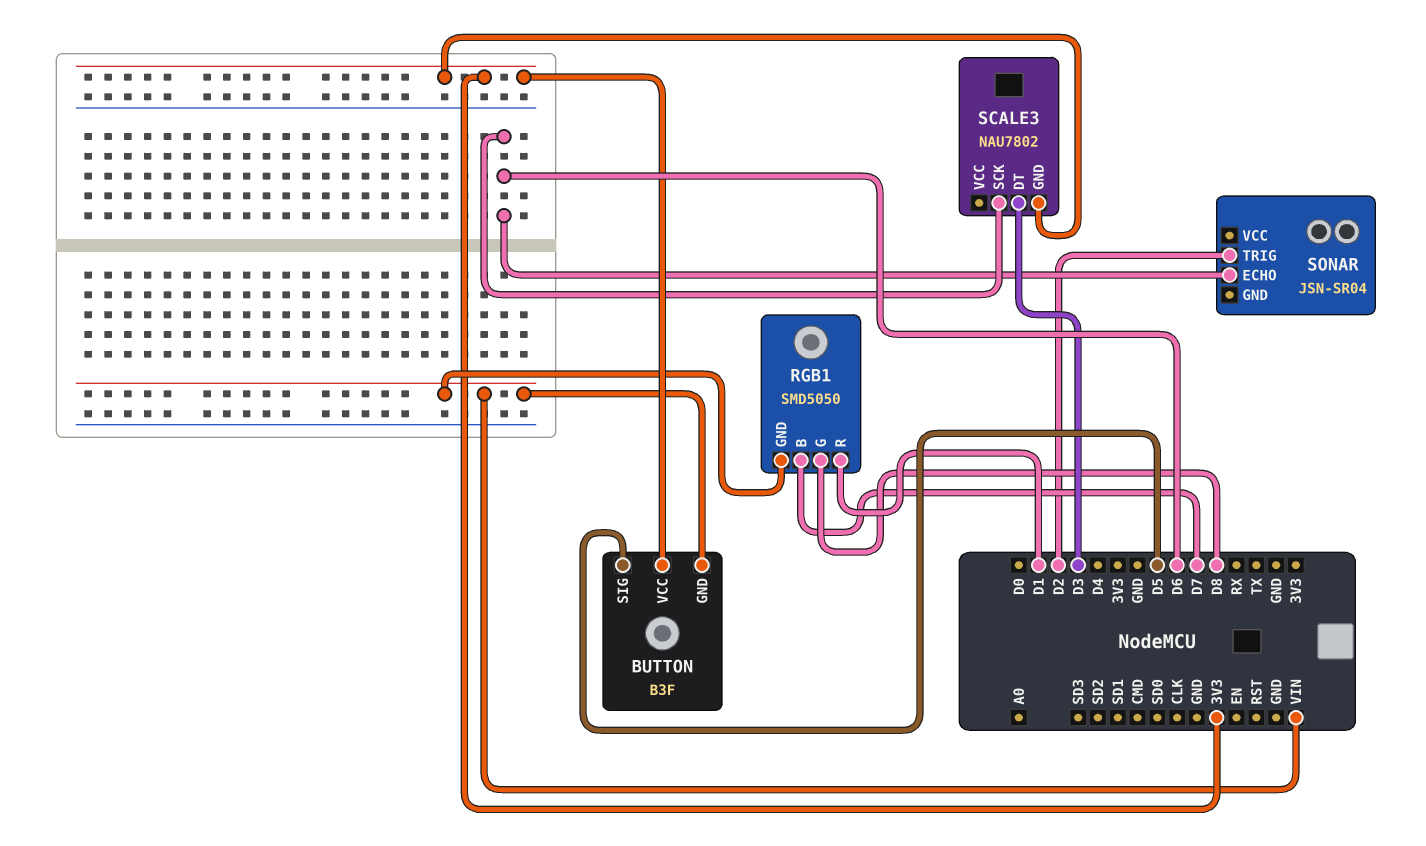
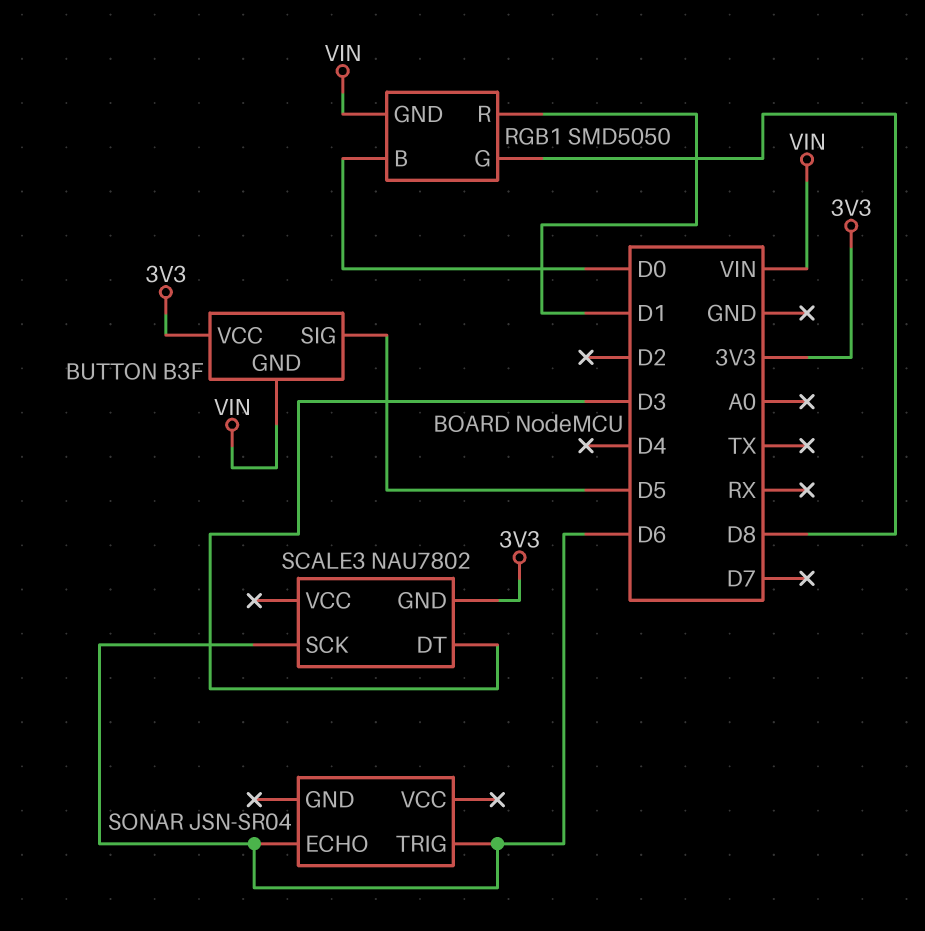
RGB1 pin B: D7 -> D0
SONAR pin TRIG: D2 -> D6

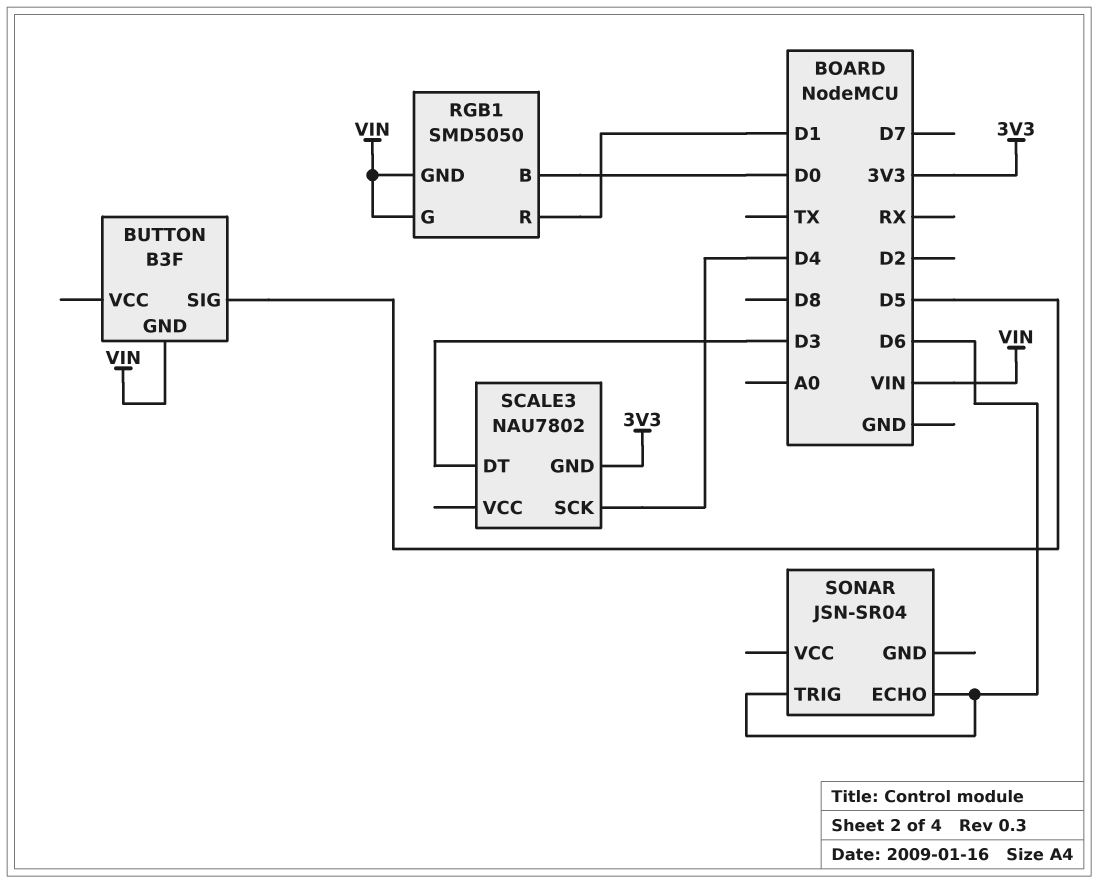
BUTTON pin VCC: 3V3 -> none
RGB1 pin G: D8 -> VIN
SCALE3 pin SCK: D6 -> D4

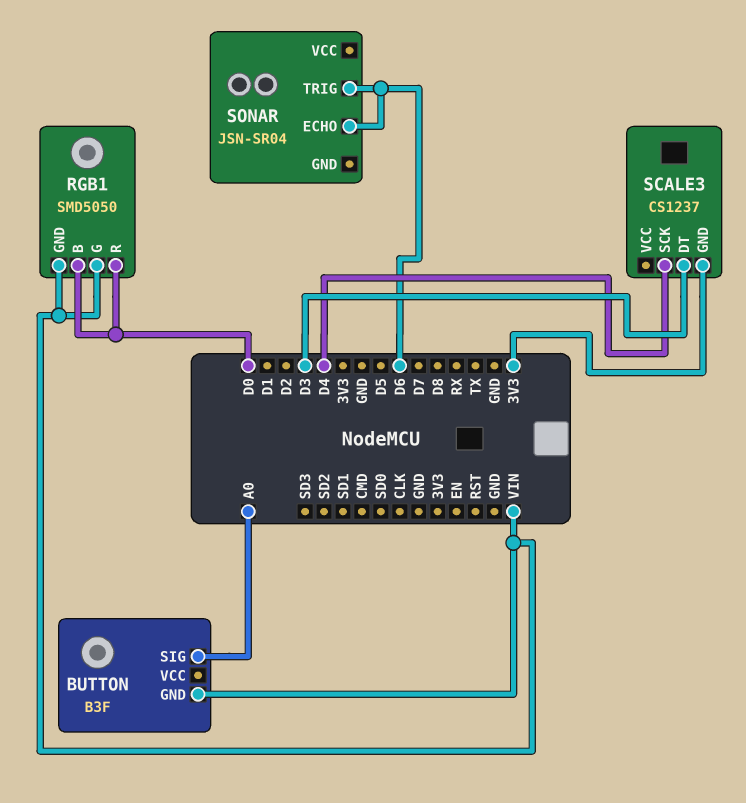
BUTTON pin SIG: D5 -> A0
RGB1 pin R: D1 -> D0
SCALE3: NAU7802 -> CS1237

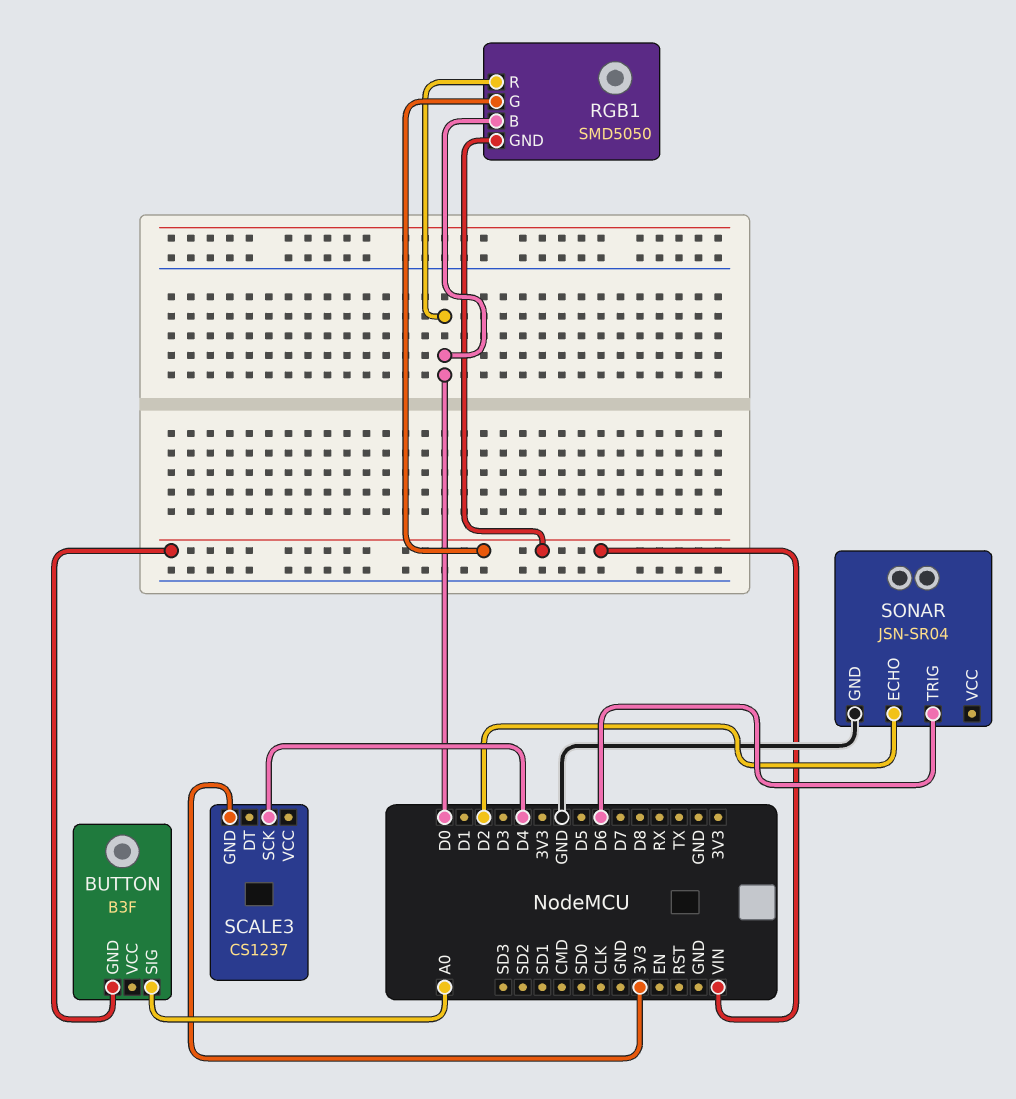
SCALE3 pin DT: D3 -> none
SONAR pin ECHO: D6 -> D2
SONAR pin GND: none -> GND

